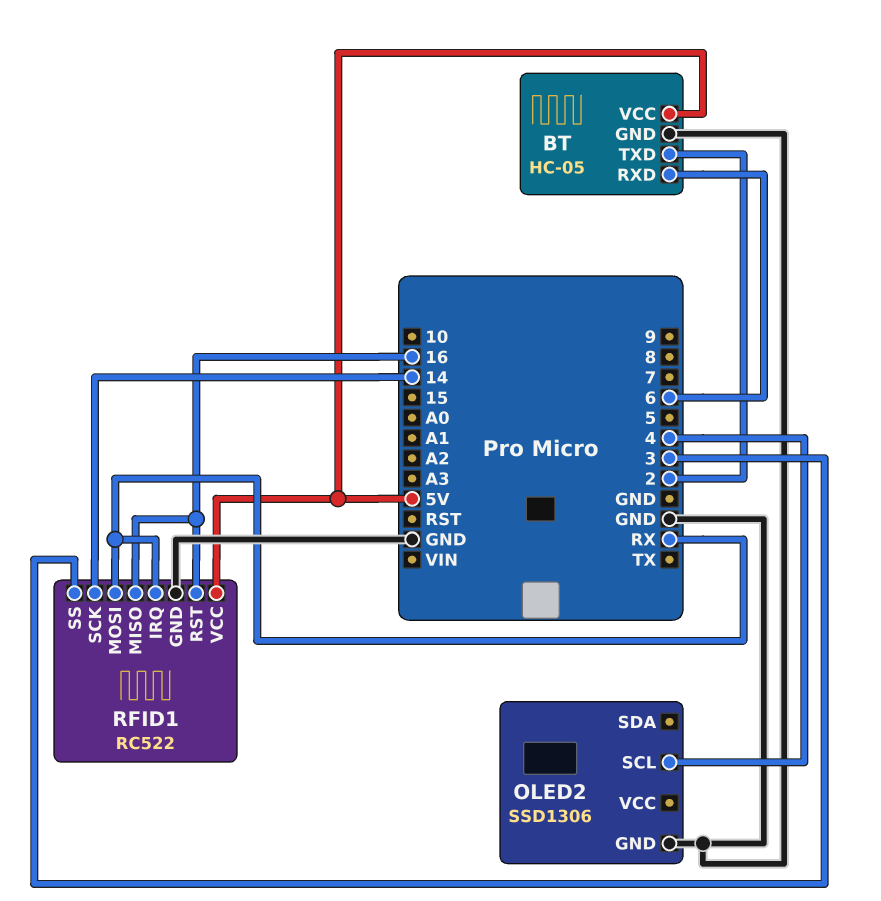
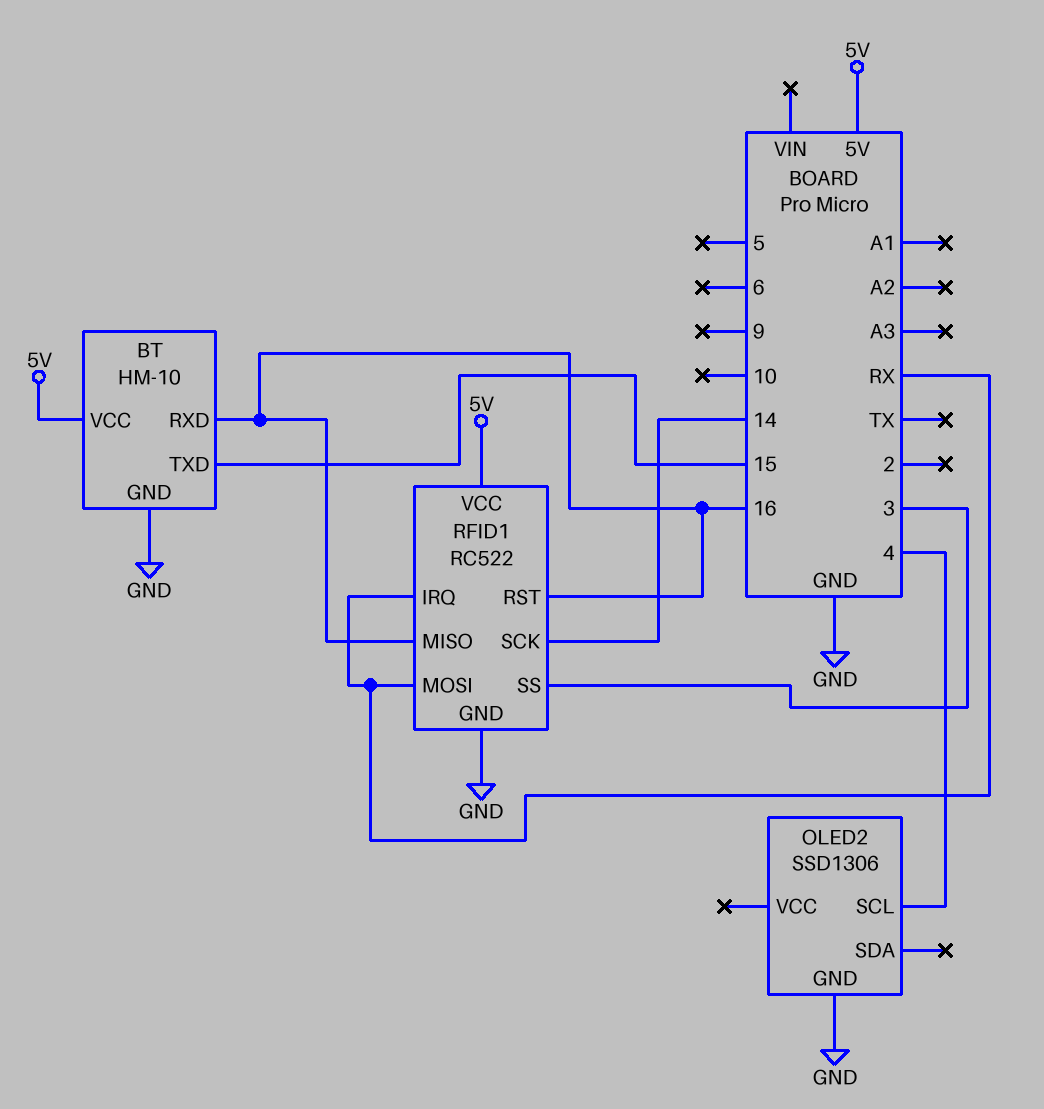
BT: HC-05 -> HM-10
BT pin RXD: 6 -> 16
BT pin TXD: 2 -> 15

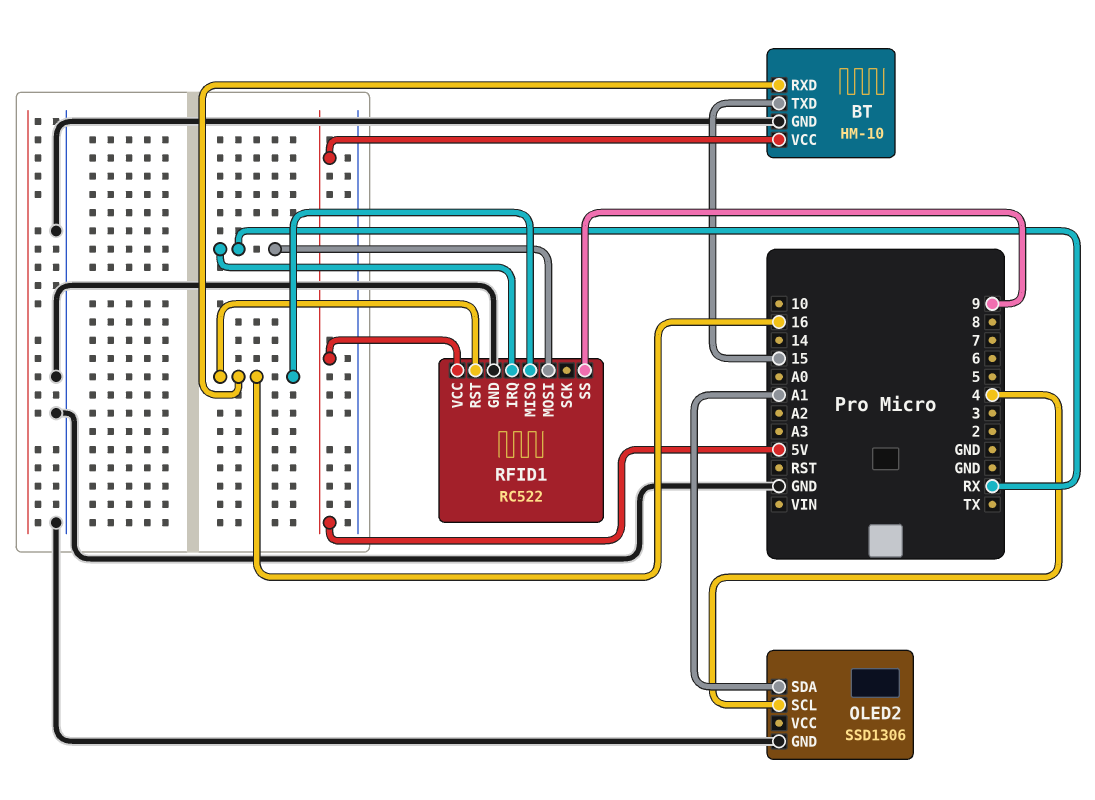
OLED2 pin SDA: none -> A1
RFID1 pin SCK: 14 -> none
RFID1 pin SS: 3 -> 9

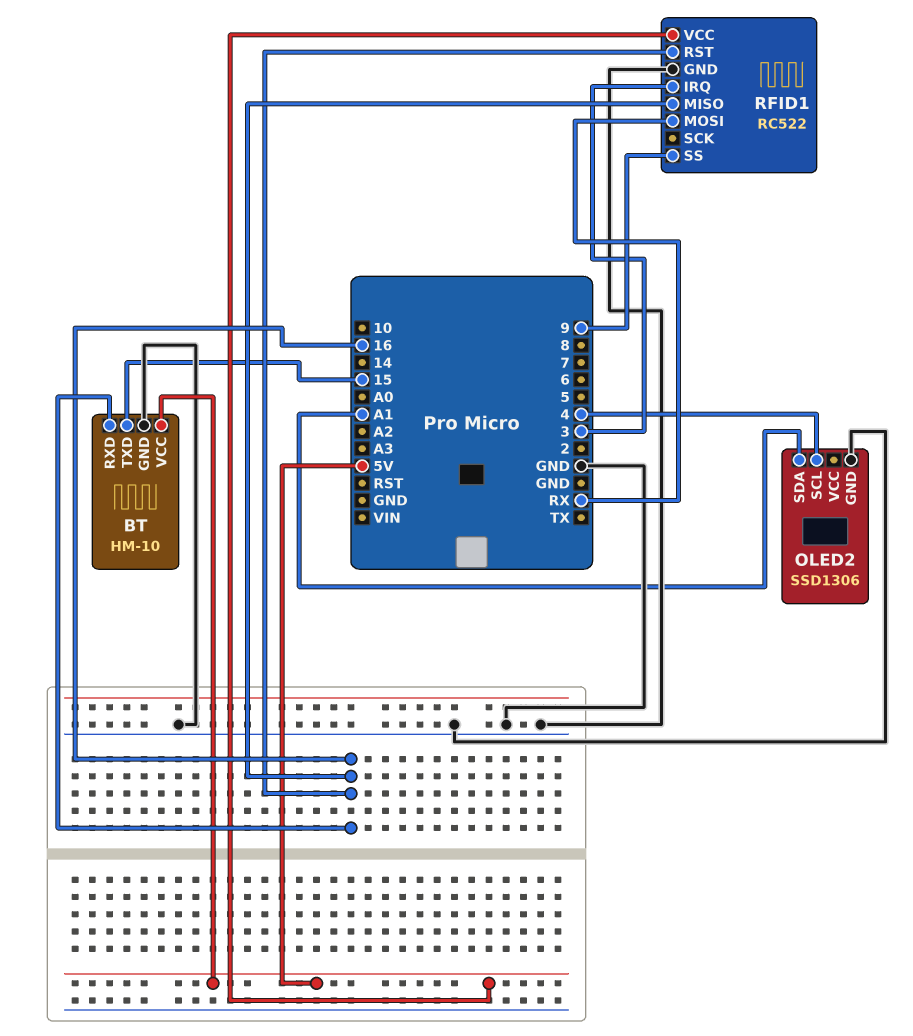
RFID1 pin IRQ: RX -> 3

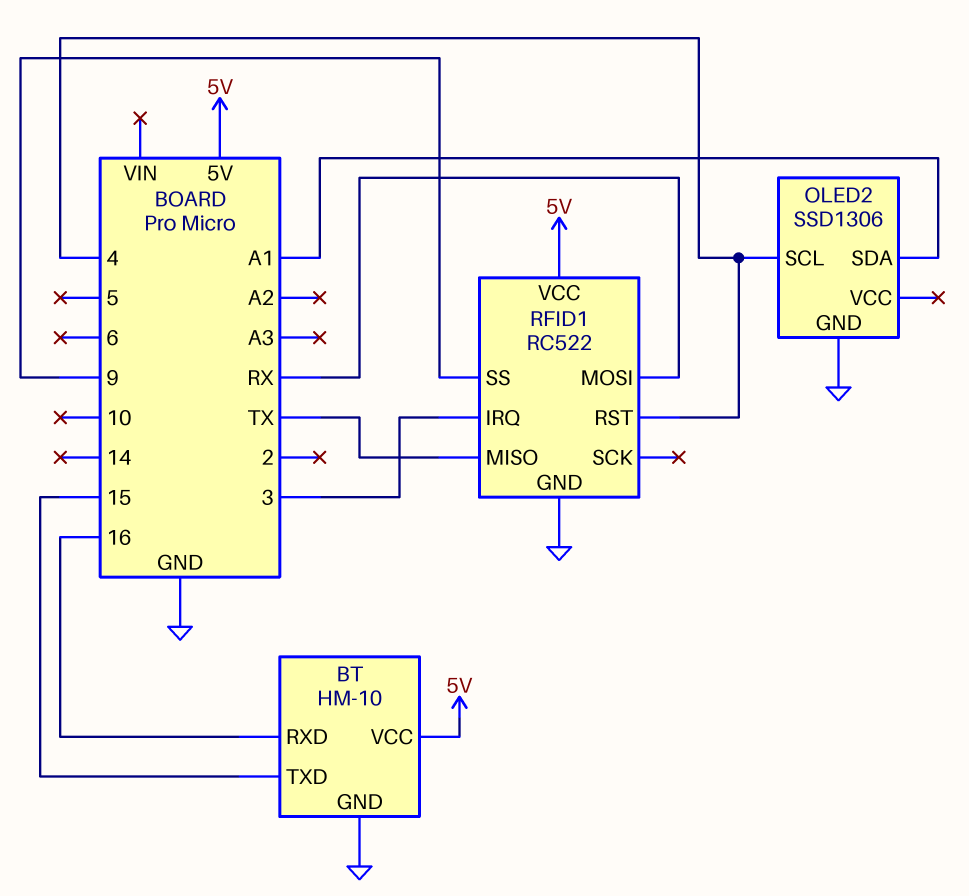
RFID1 pin MISO: 16 -> TX
RFID1 pin RST: 16 -> 4

